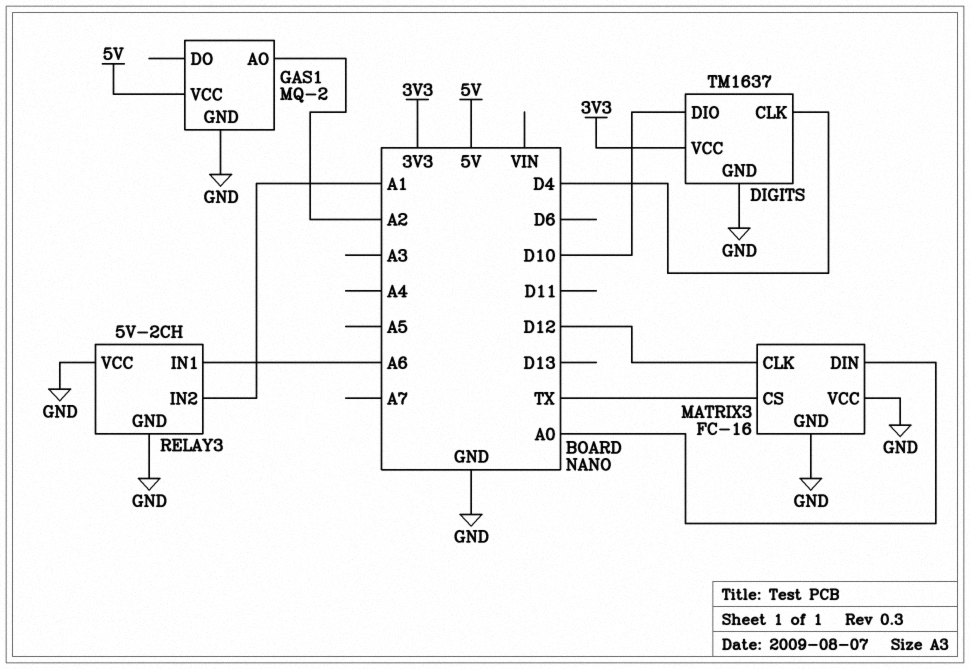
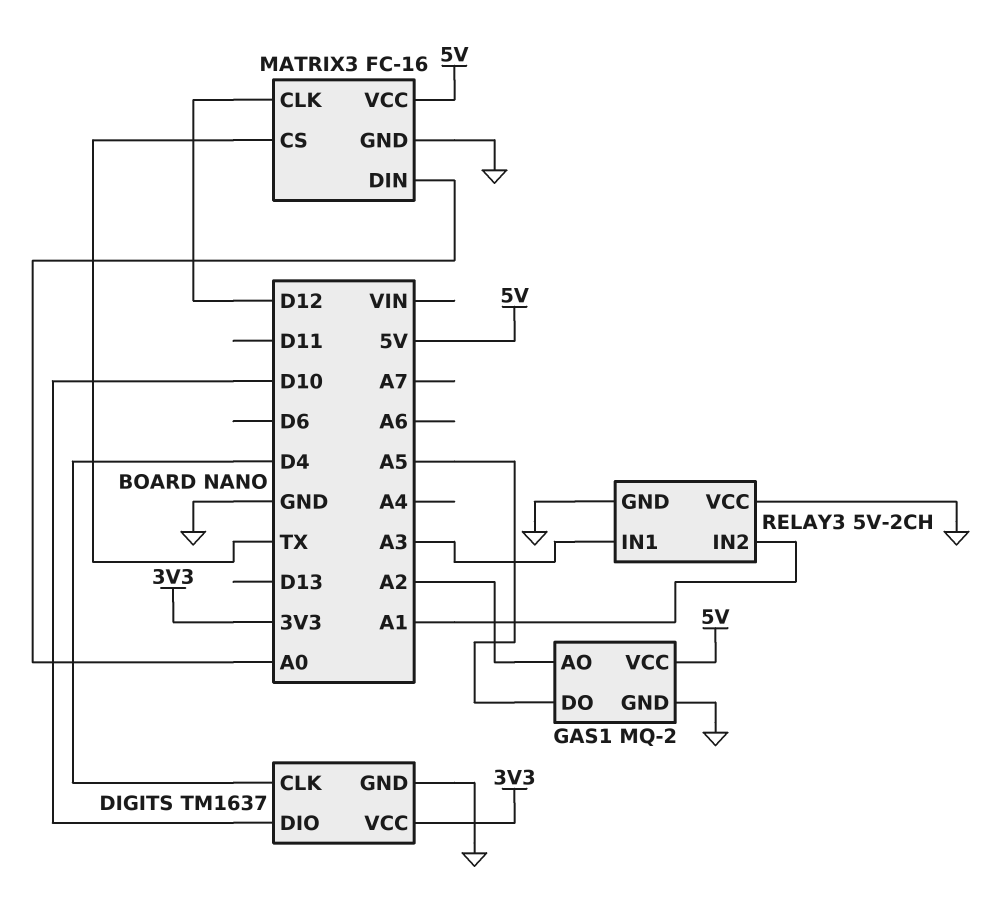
GAS1 pin DO: none -> A5
MATRIX3 pin VCC: GND -> 5V
RELAY3 pin IN1: A6 -> A3

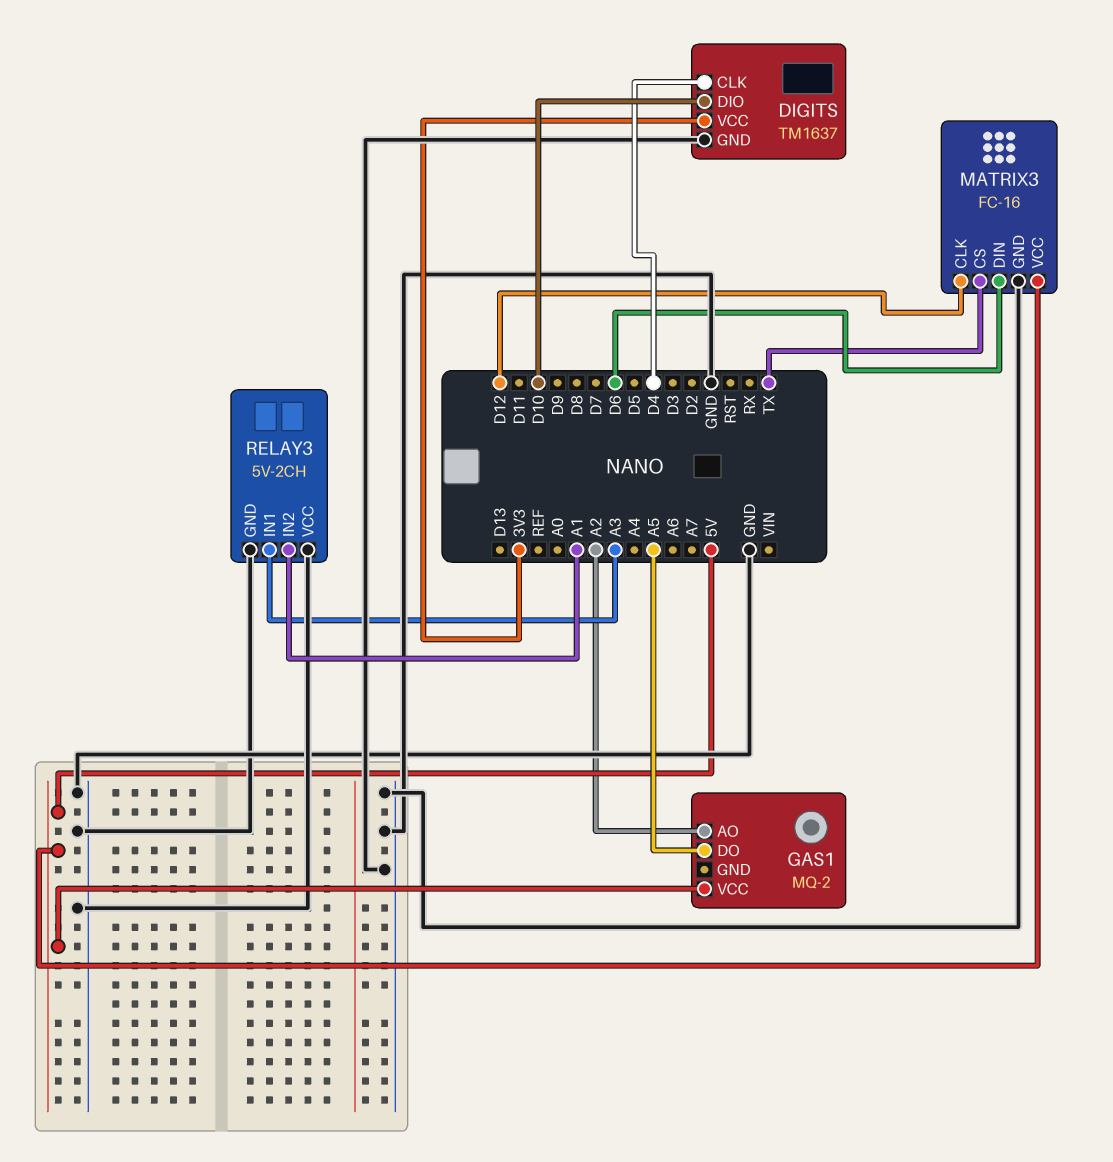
GAS1 pin GND: GND -> none
MATRIX3 pin DIN: A0 -> D6

